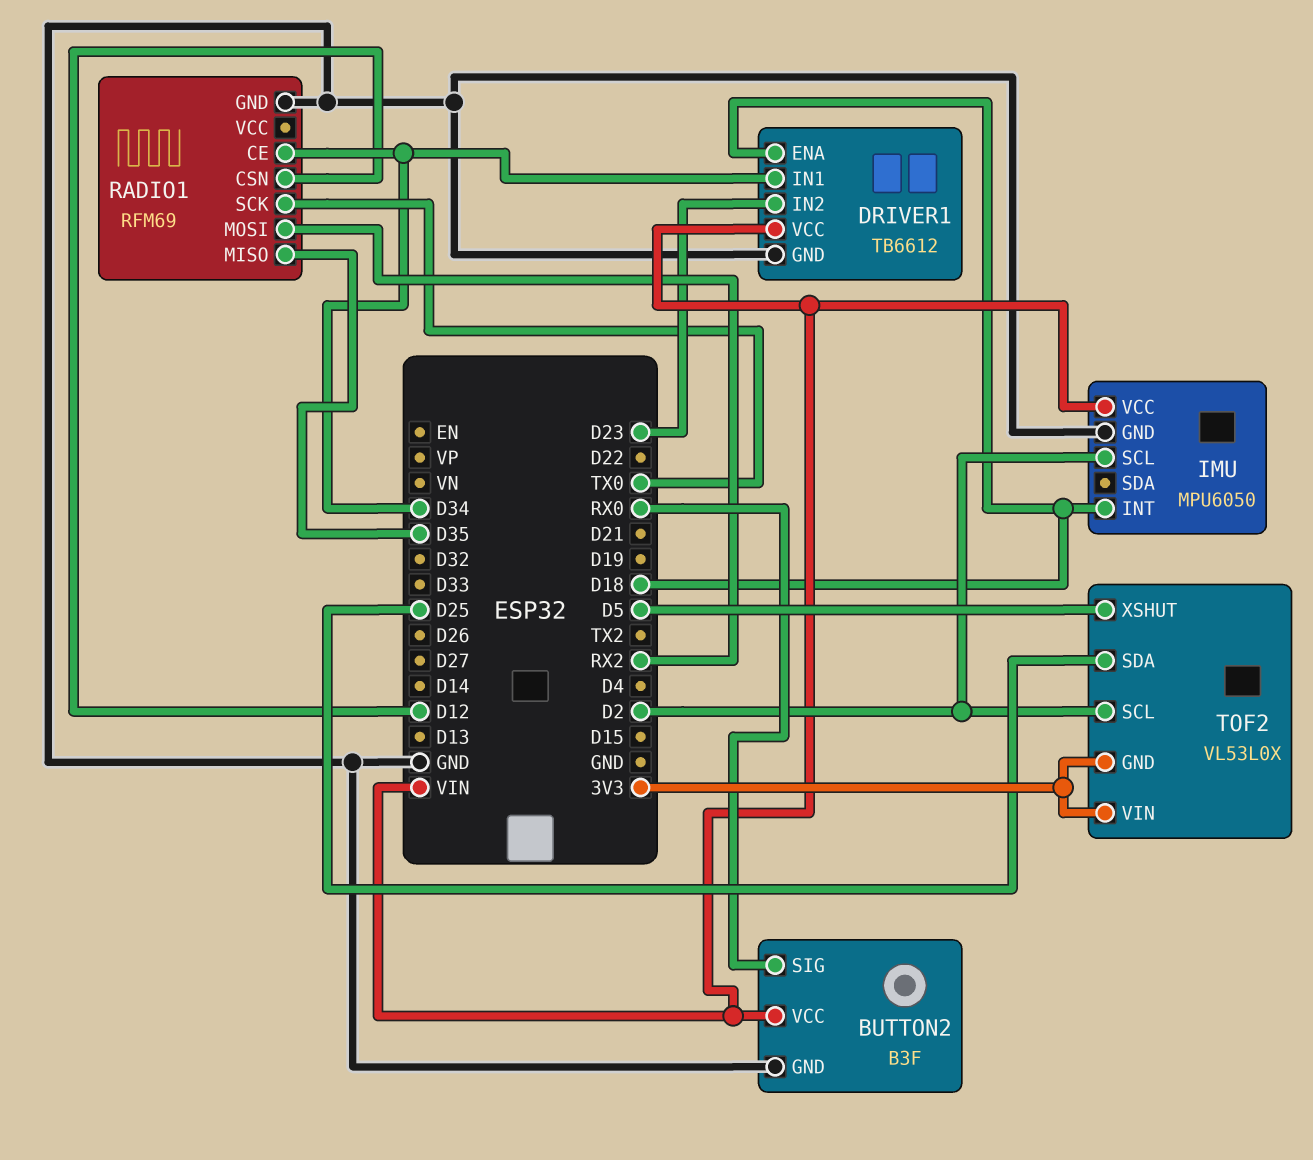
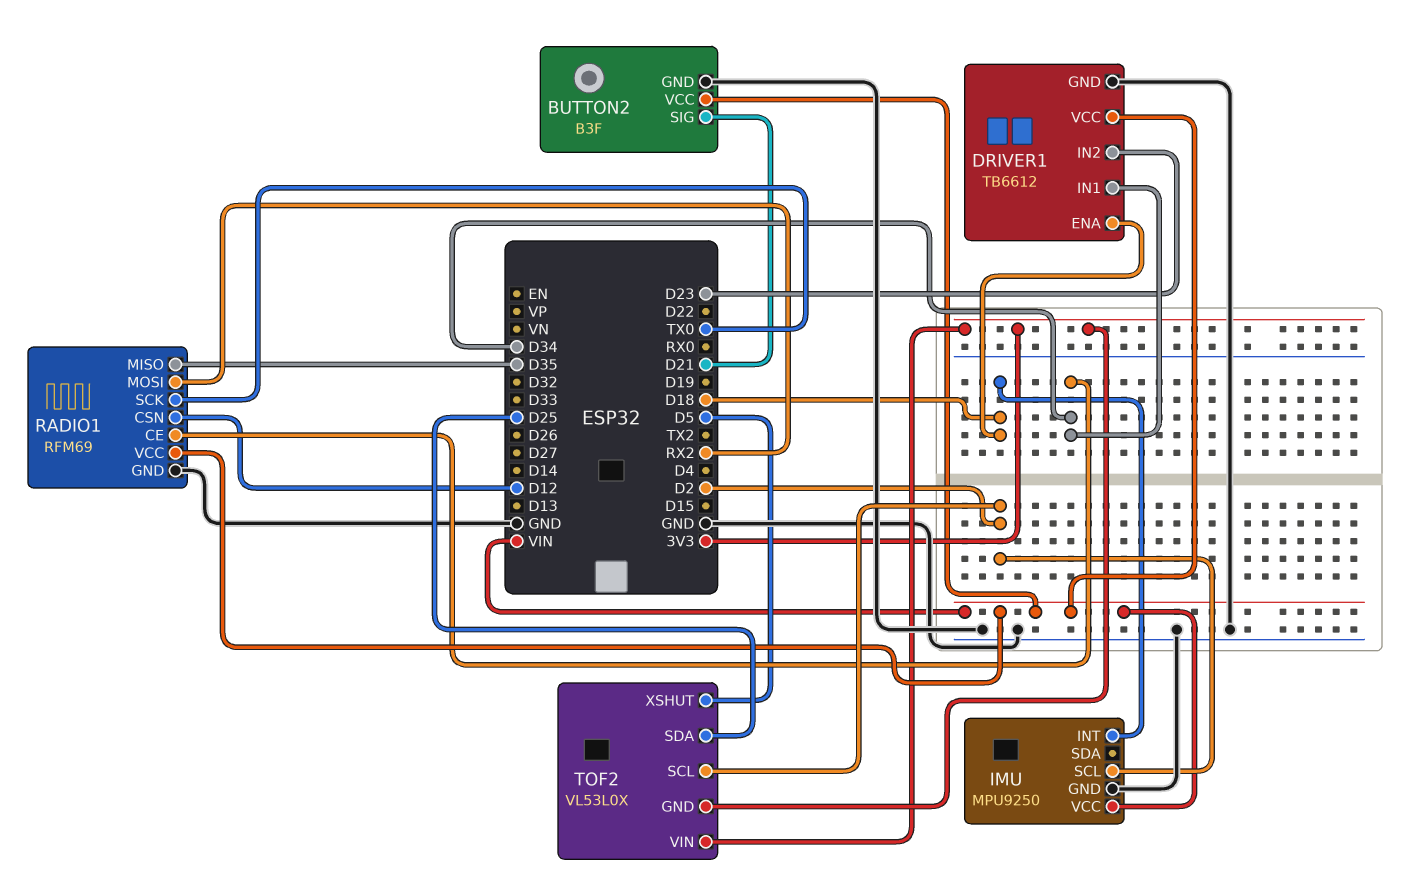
BUTTON2 pin SIG: RX0 -> D21
IMU: MPU6050 -> MPU9250
RADIO1 pin VCC: none -> VIN

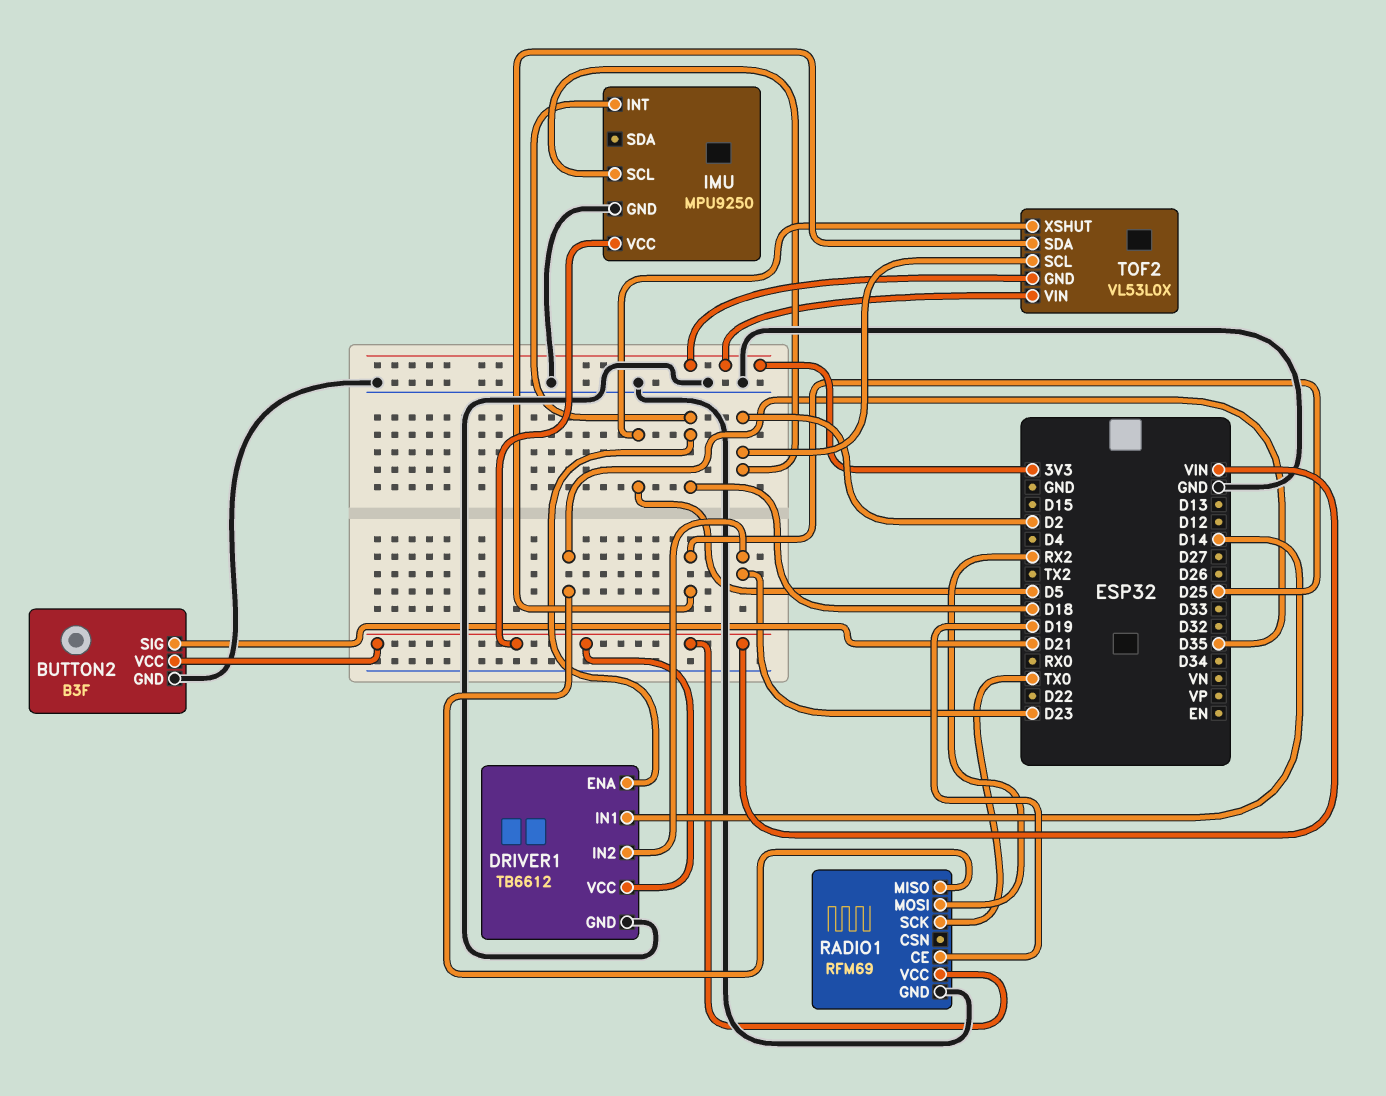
DRIVER1 pin IN1: D34 -> D14
RADIO1 pin CE: D34 -> D19
RADIO1 pin CSN: D12 -> none

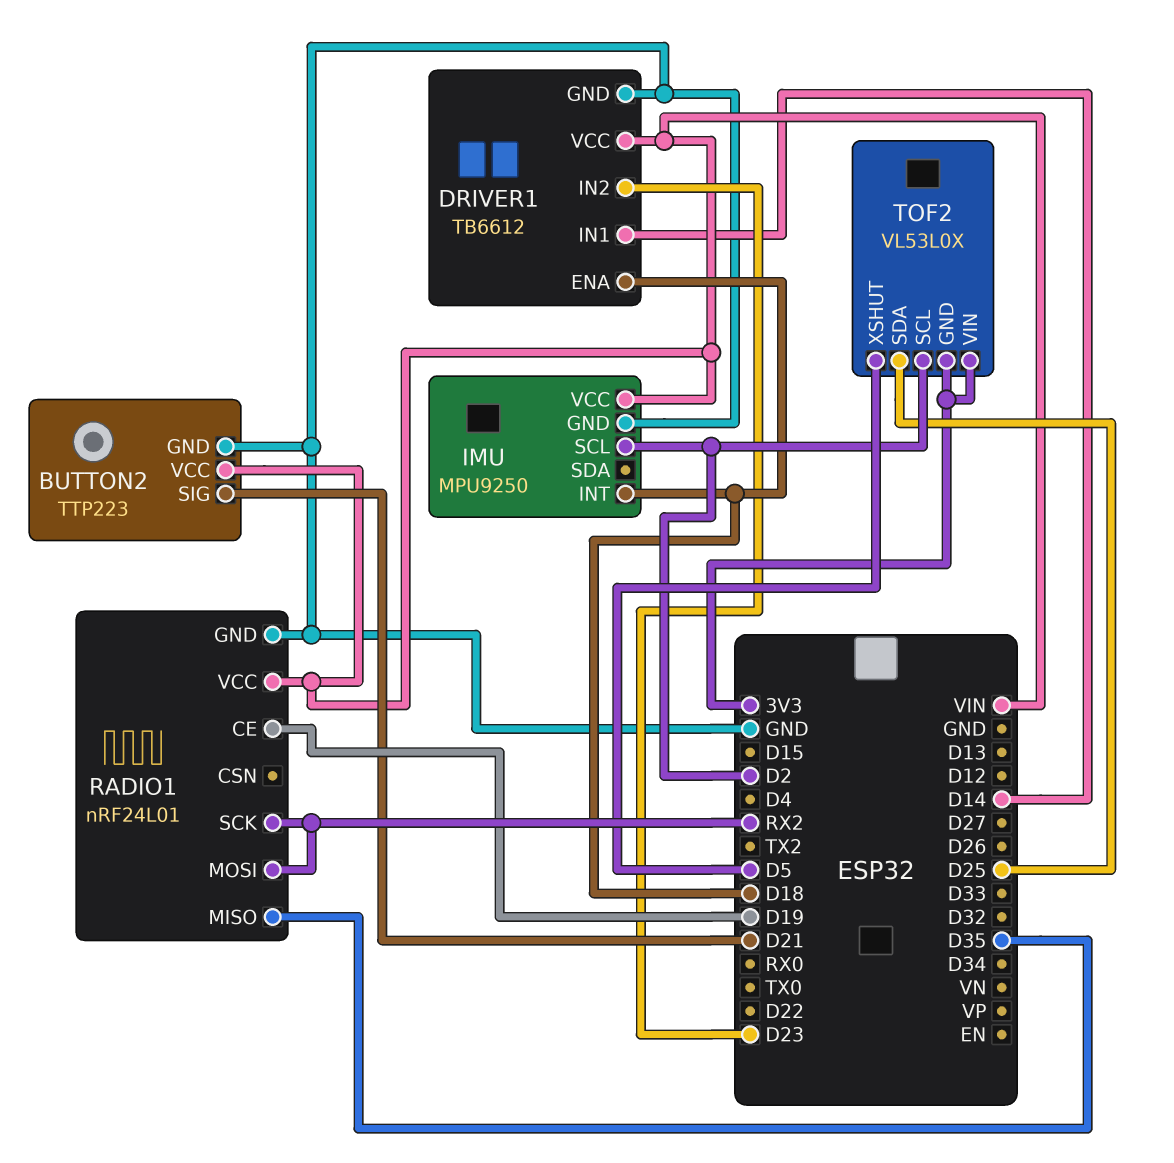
BUTTON2: B3F -> TTP223
RADIO1: RFM69 -> nRF24L01
RADIO1 pin SCK: TX0 -> RX2

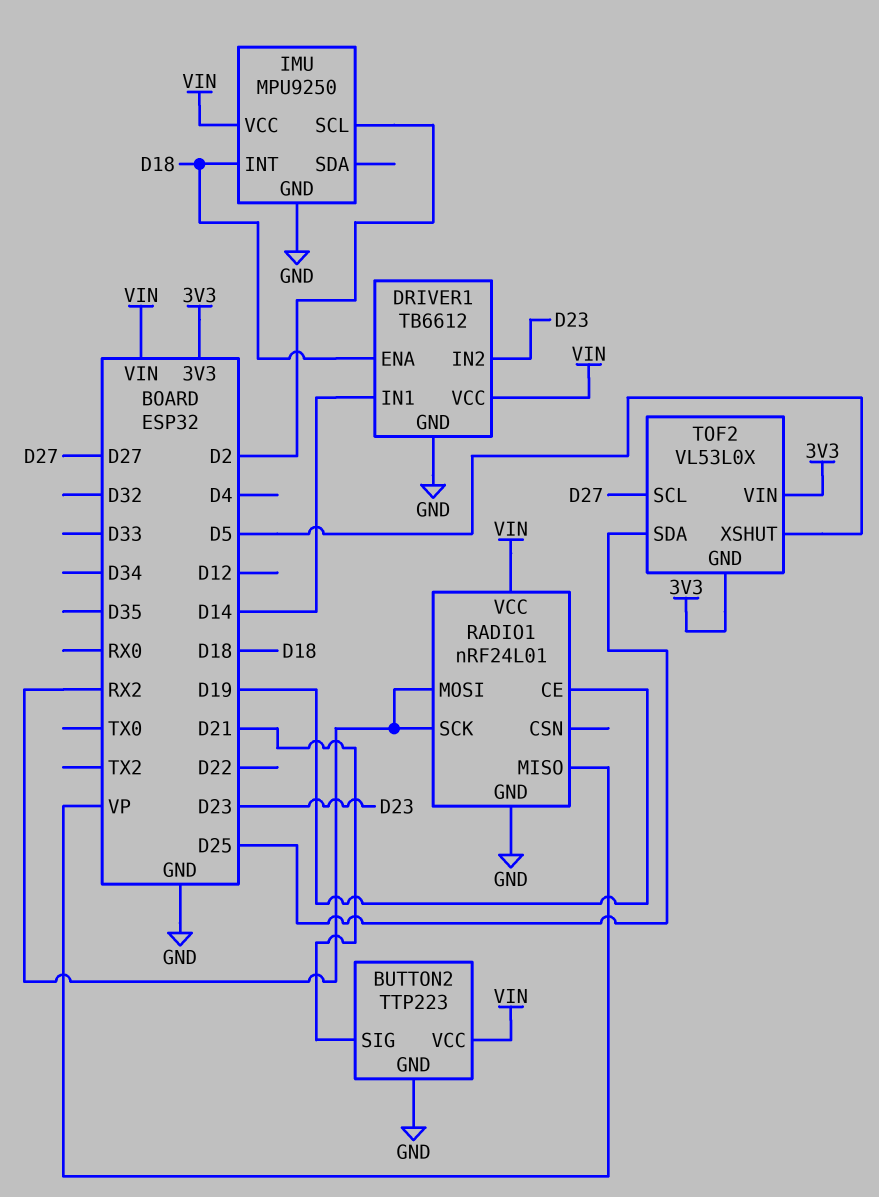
RADIO1 pin MISO: D35 -> VP
TOF2 pin SCL: D2 -> D27

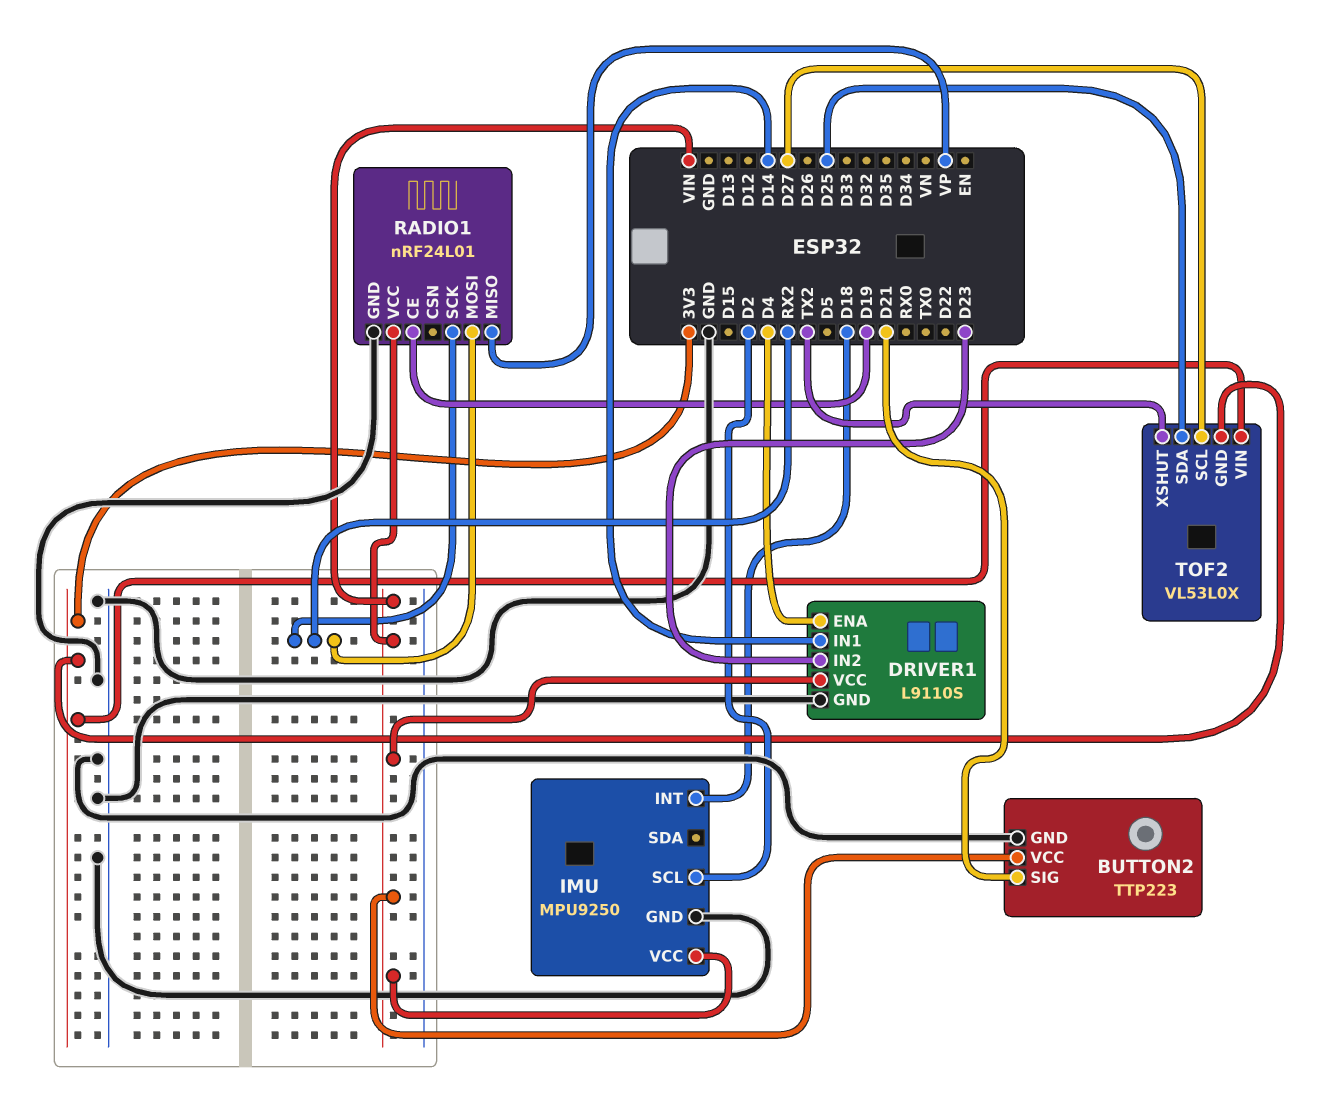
DRIVER1: TB6612 -> L9110S
DRIVER1 pin ENA: D18 -> D4
TOF2 pin XSHUT: D5 -> TX2

